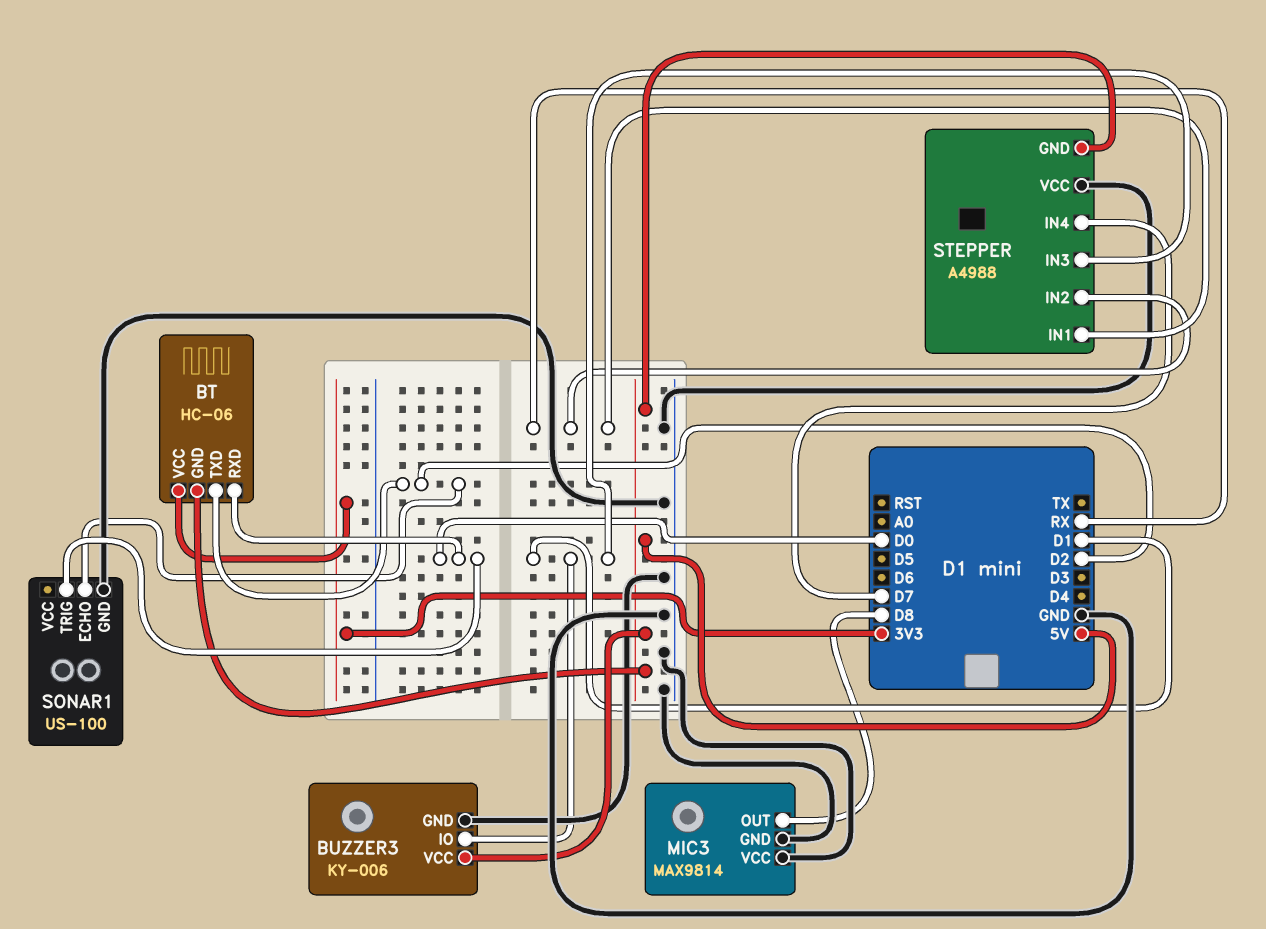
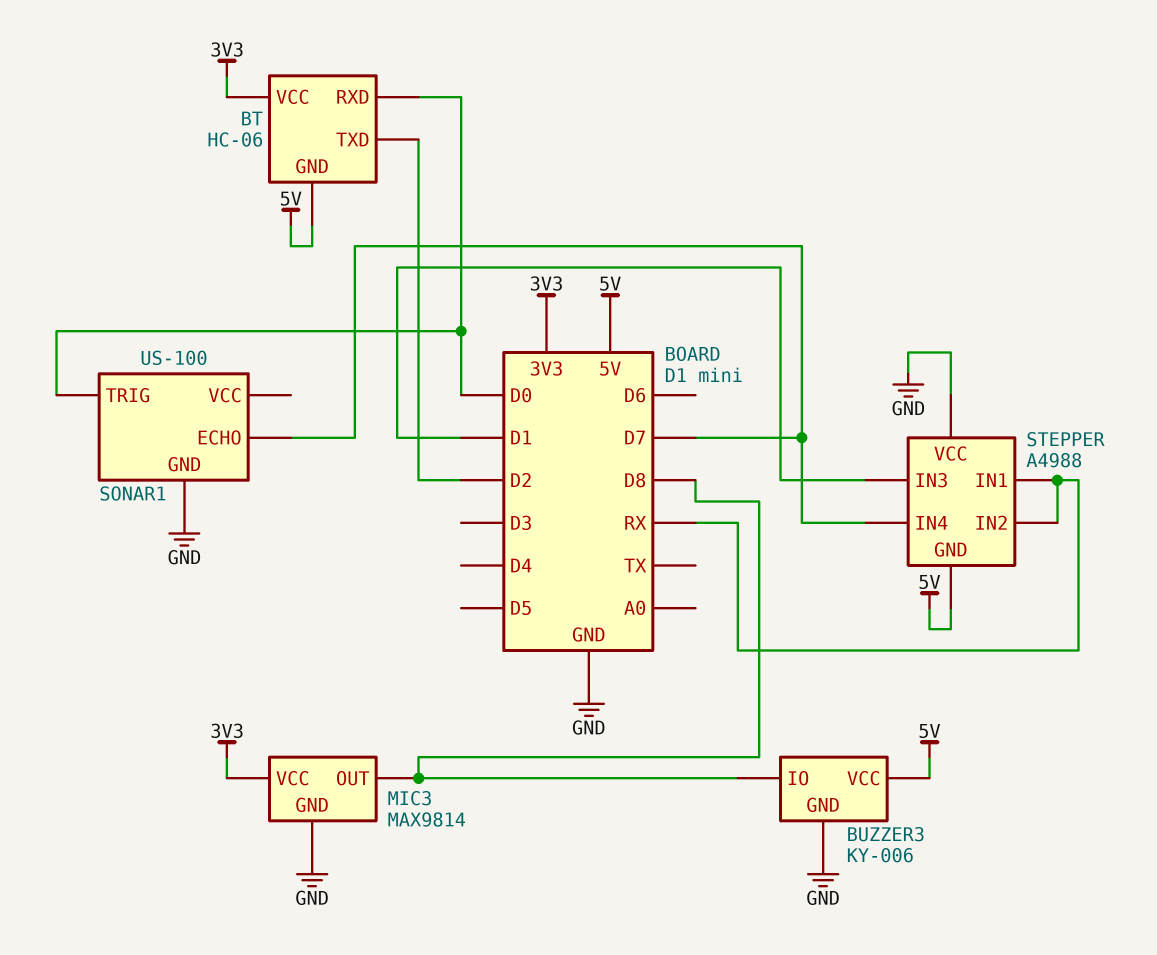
BUZZER3 pin IO: D1 -> D8
MIC3 pin VCC: GND -> 3V3
SONAR1 pin ECHO: D2 -> D7

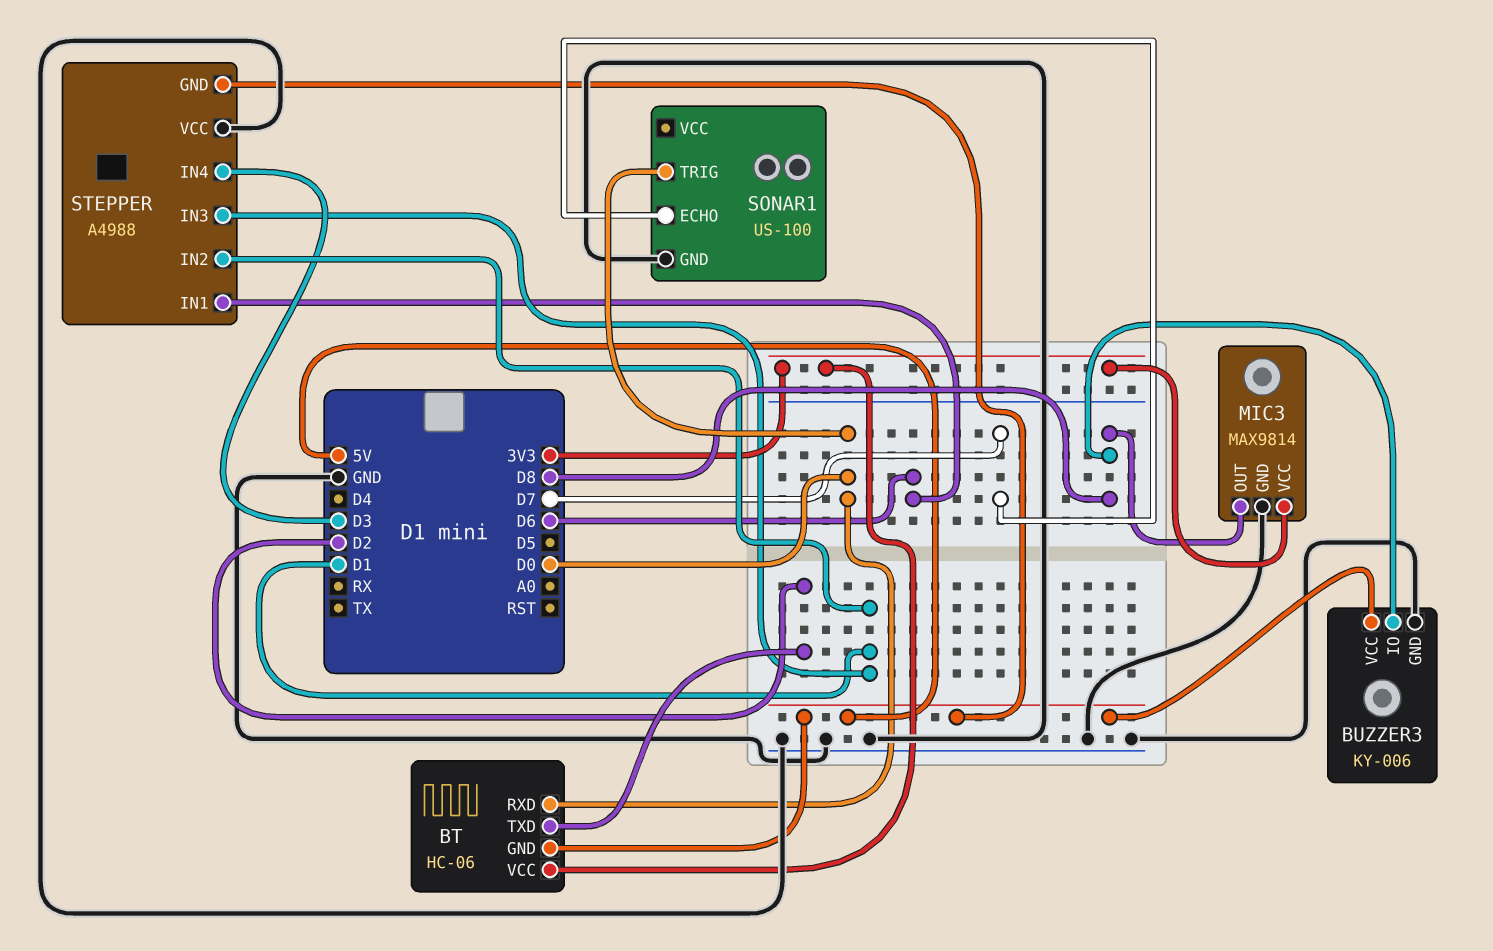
STEPPER pin IN1: RX -> D6
STEPPER pin IN2: RX -> D1
STEPPER pin IN4: D7 -> D3

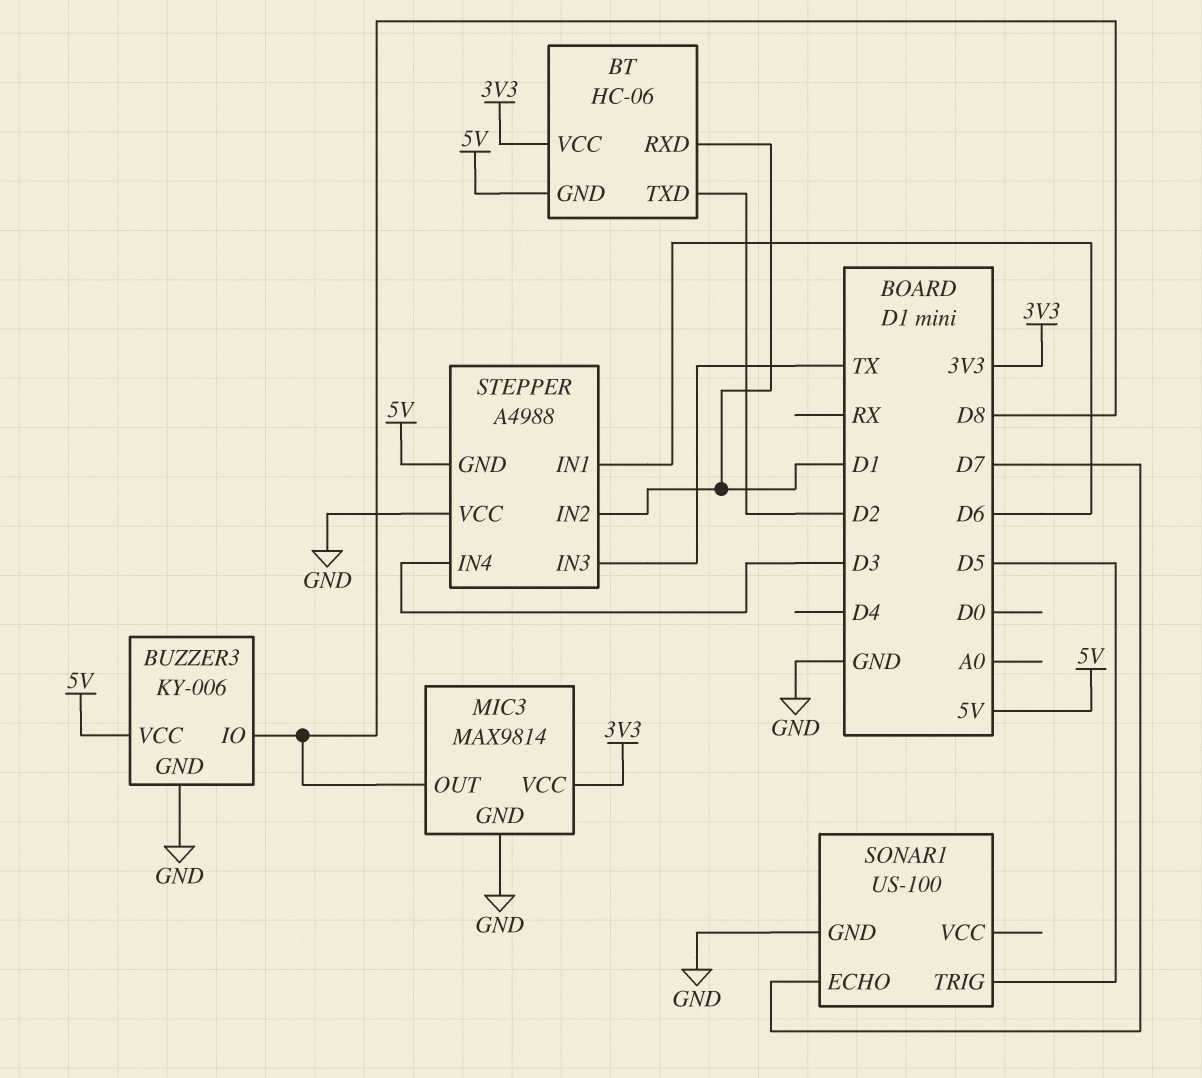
BT pin RXD: D0 -> D1
SONAR1 pin TRIG: D0 -> D5
STEPPER pin IN3: D1 -> TX

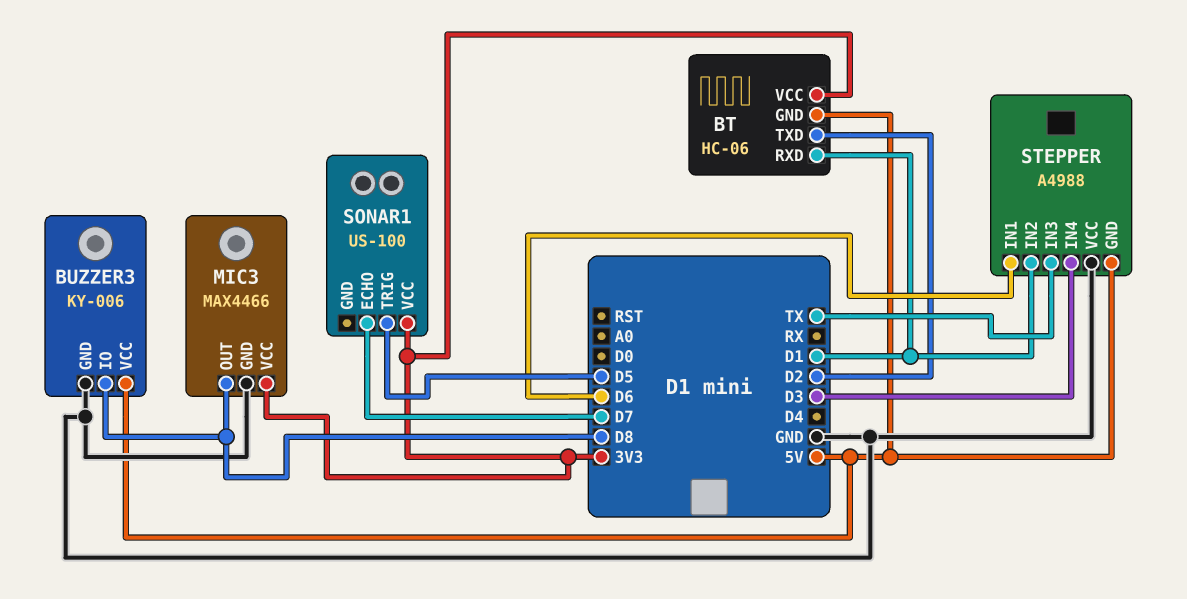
MIC3: MAX9814 -> MAX4466
SONAR1 pin GND: GND -> none
SONAR1 pin VCC: none -> 3V3

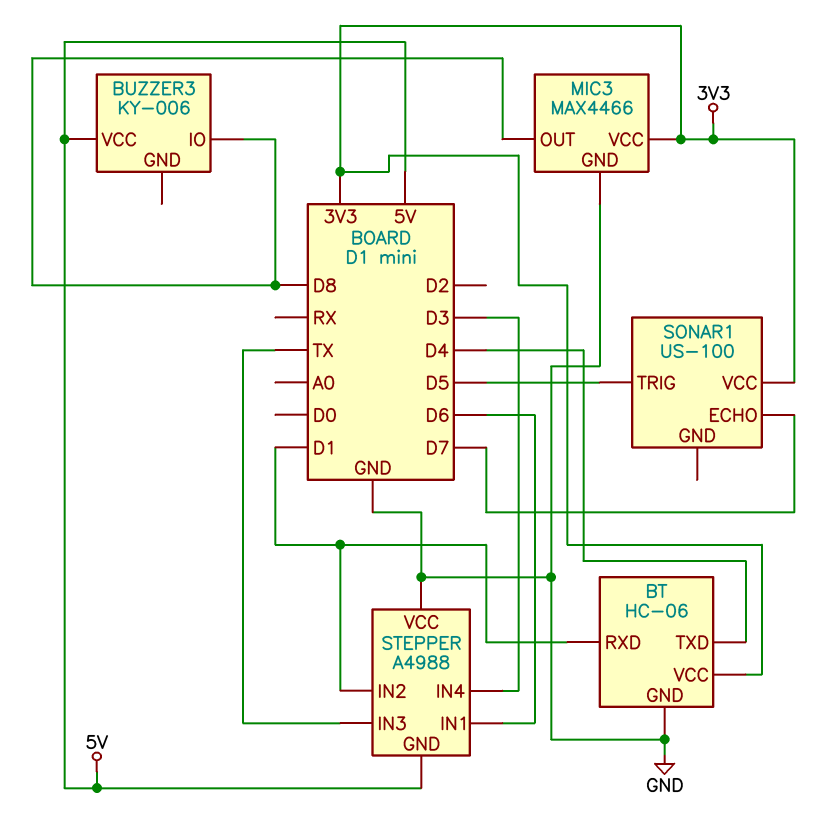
BT pin GND: 5V -> GND
BT pin TXD: D2 -> D4
BUZZER3 pin GND: GND -> none

